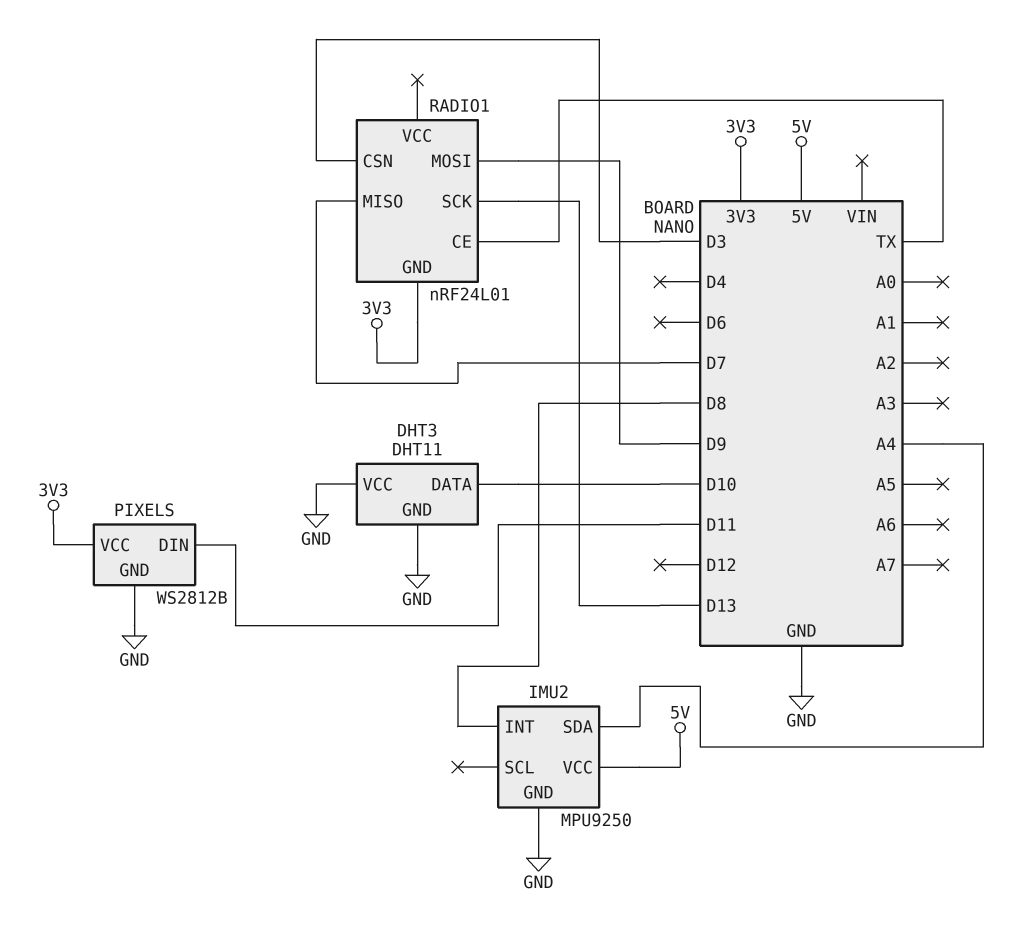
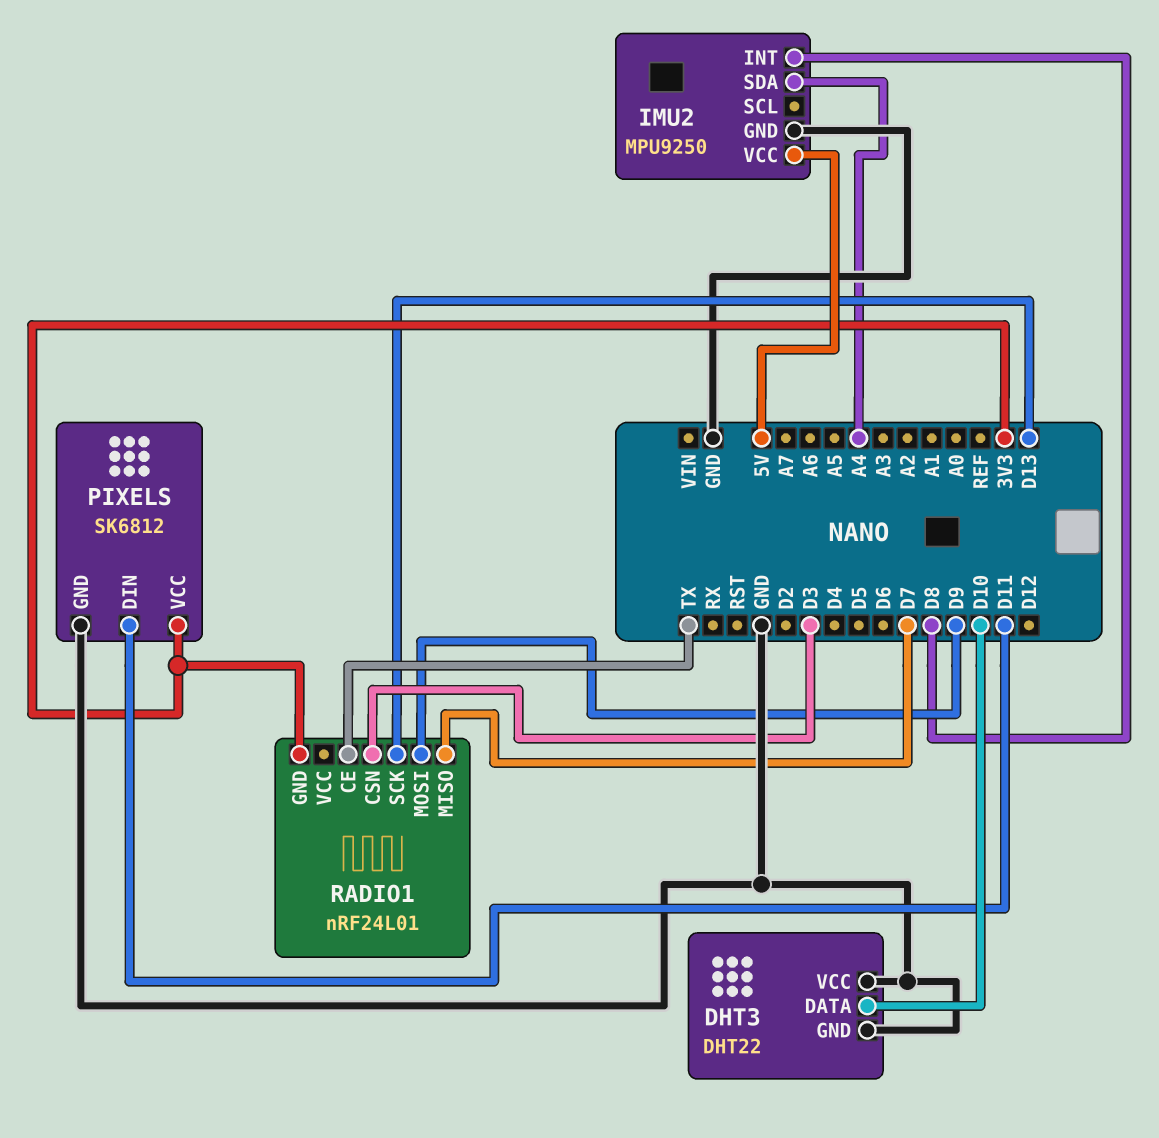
DHT3: DHT11 -> DHT22
PIXELS: WS2812B -> SK6812

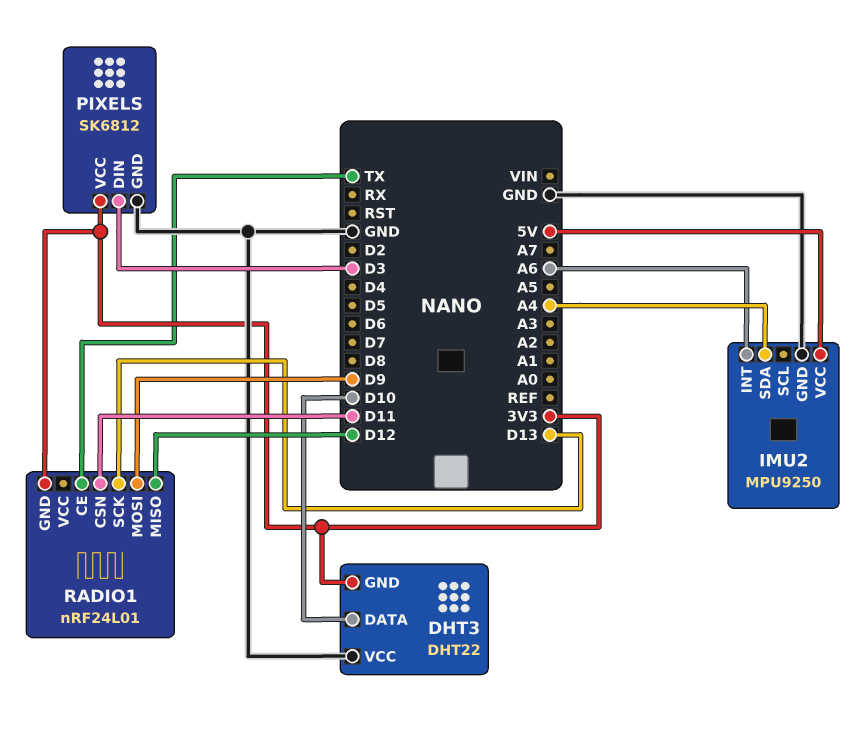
DHT3 pin GND: GND -> 3V3
IMU2 pin INT: D8 -> A6
PIXELS pin DIN: D11 -> D3
RADIO1 pin CSN: D3 -> D11
RADIO1 pin MISO: D7 -> D12

